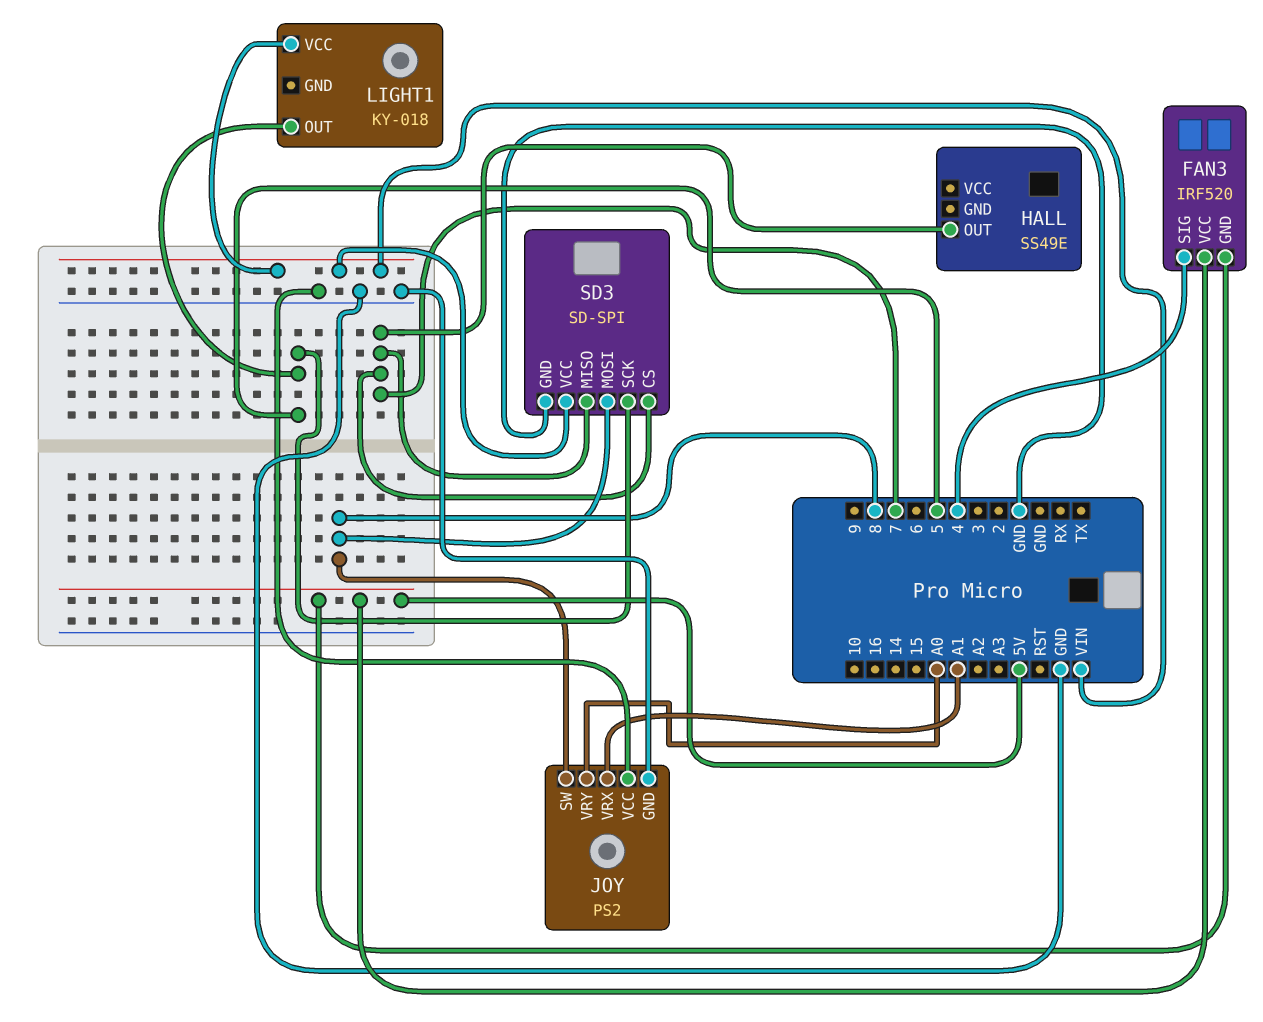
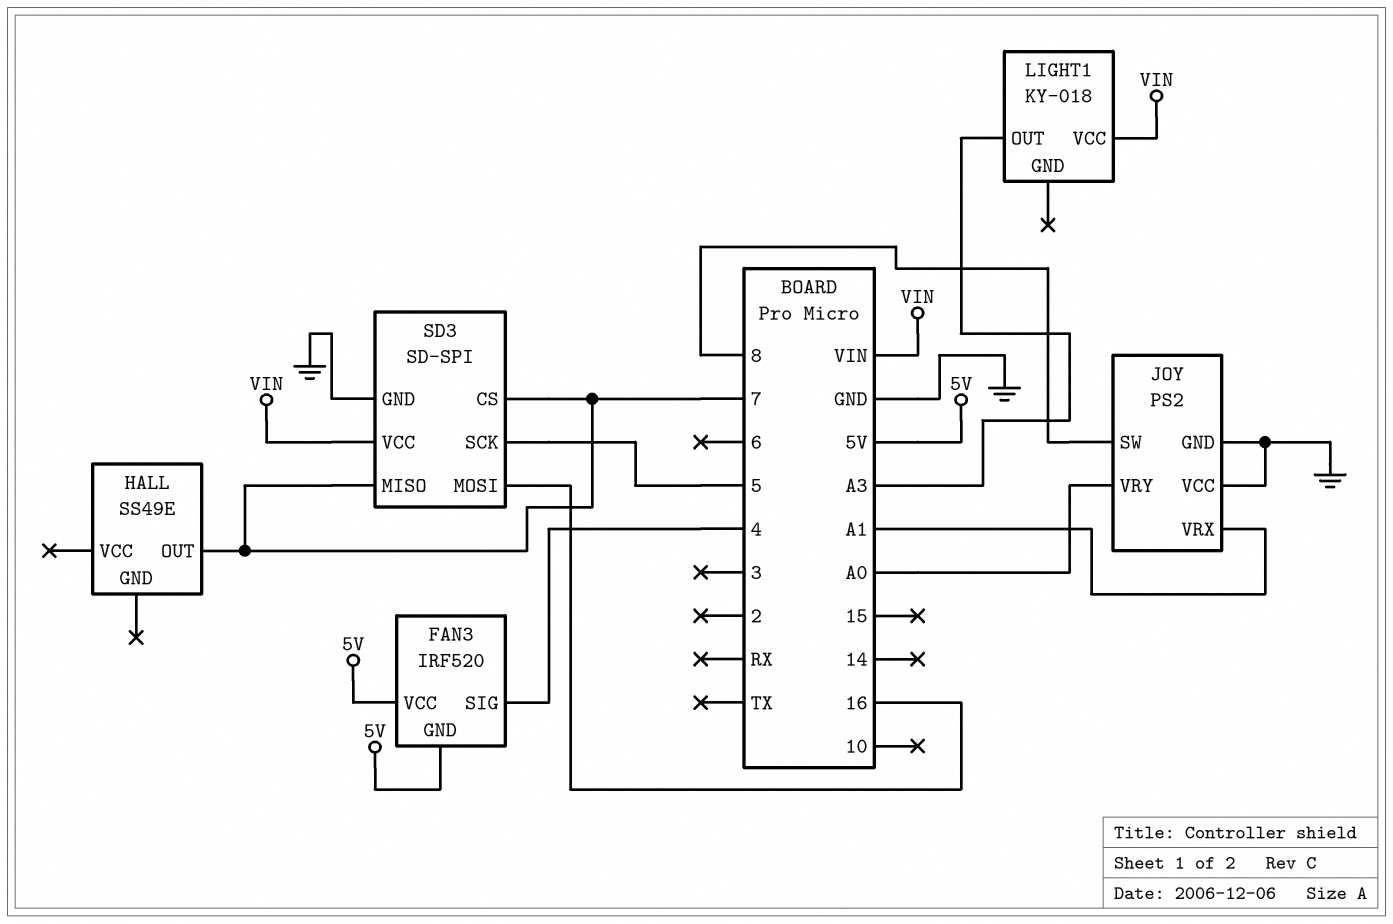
LIGHT1 pin OUT: 5 -> A3
SD3 pin MOSI: 8 -> 16

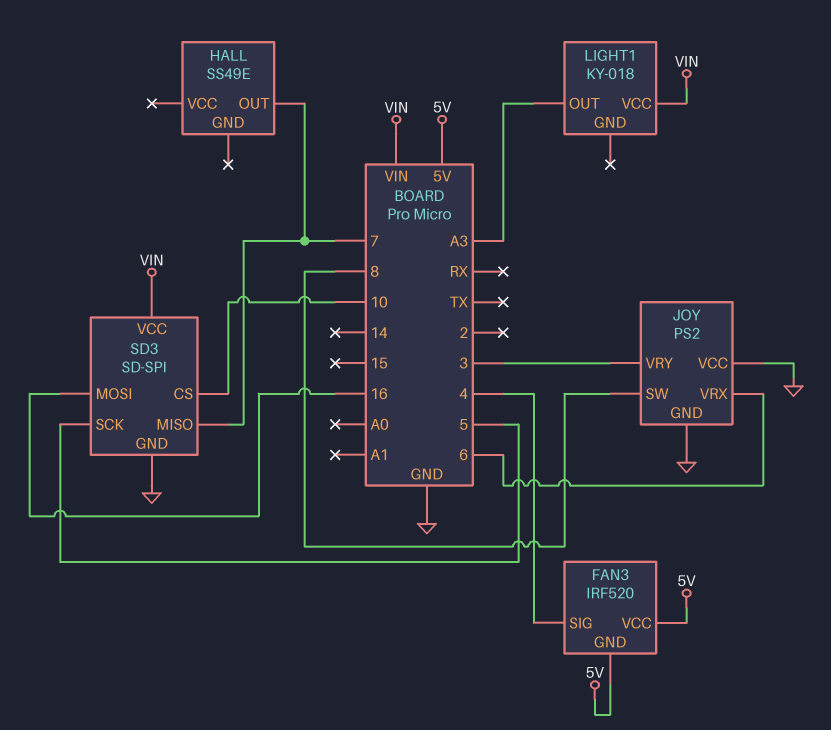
JOY pin VRX: A1 -> 6
JOY pin VRY: A0 -> 3
SD3 pin CS: 7 -> 10

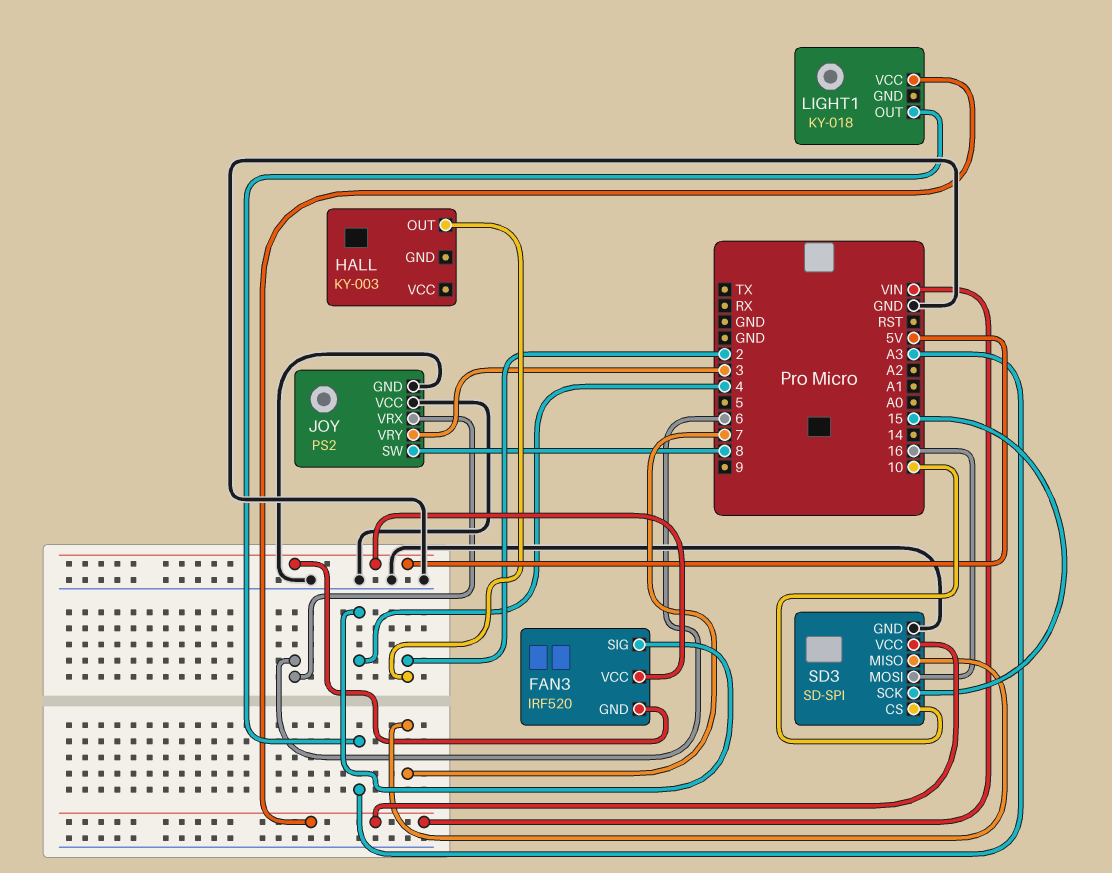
HALL: SS49E -> KY-003
HALL pin OUT: 7 -> 2
SD3 pin SCK: 5 -> 15

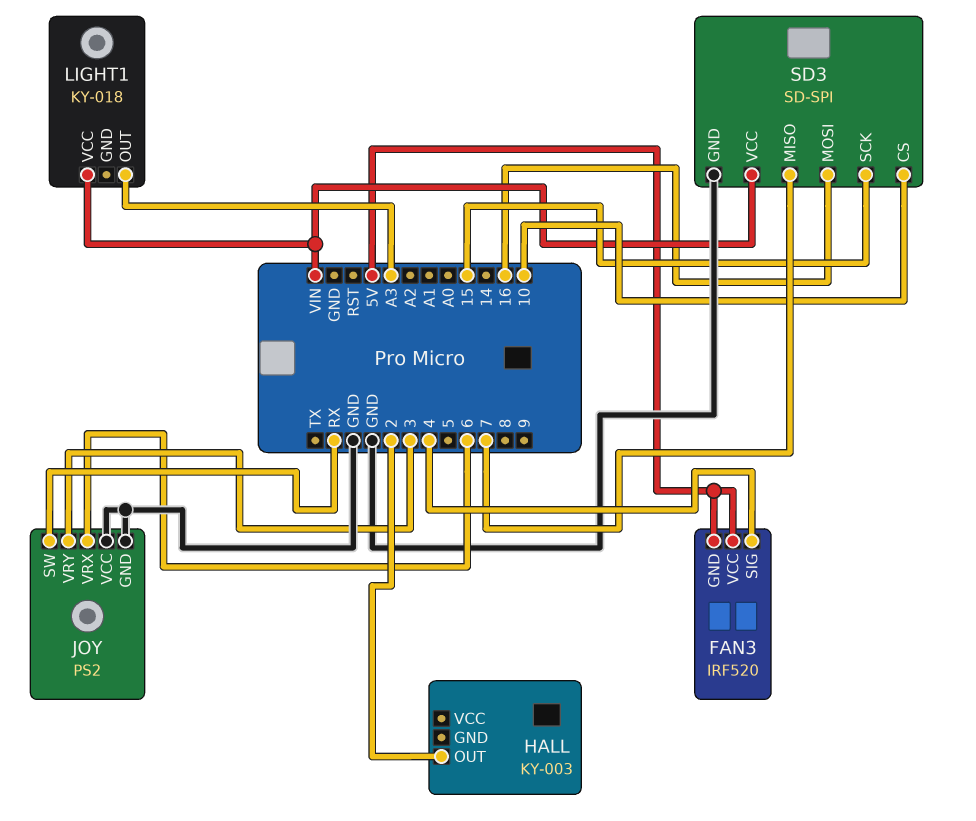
JOY pin SW: 8 -> RX

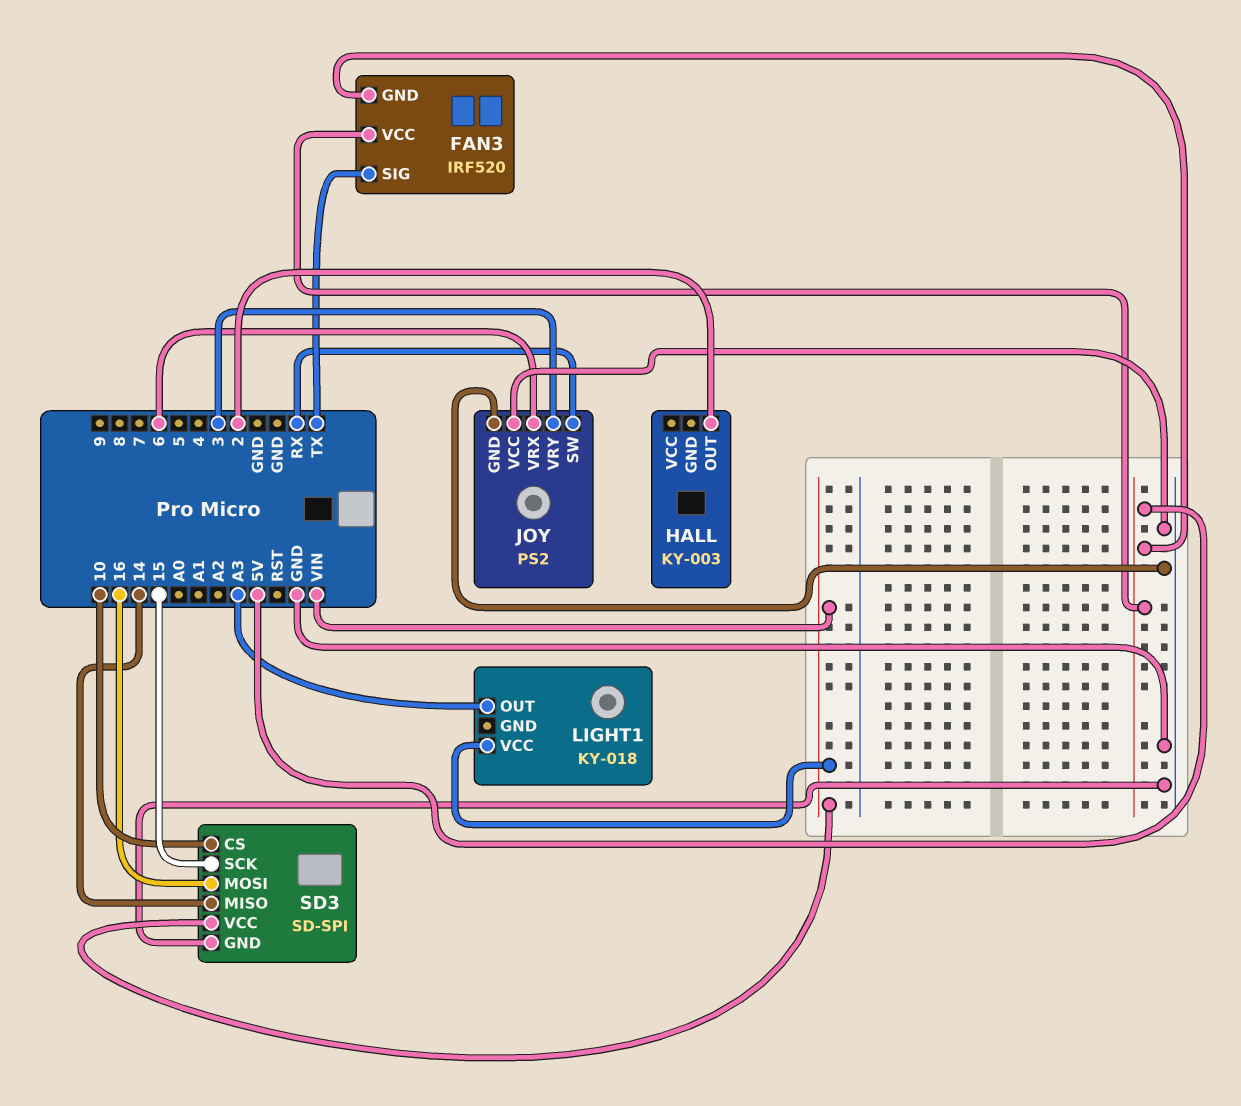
FAN3 pin SIG: 4 -> TX
SD3 pin MISO: 7 -> 14

